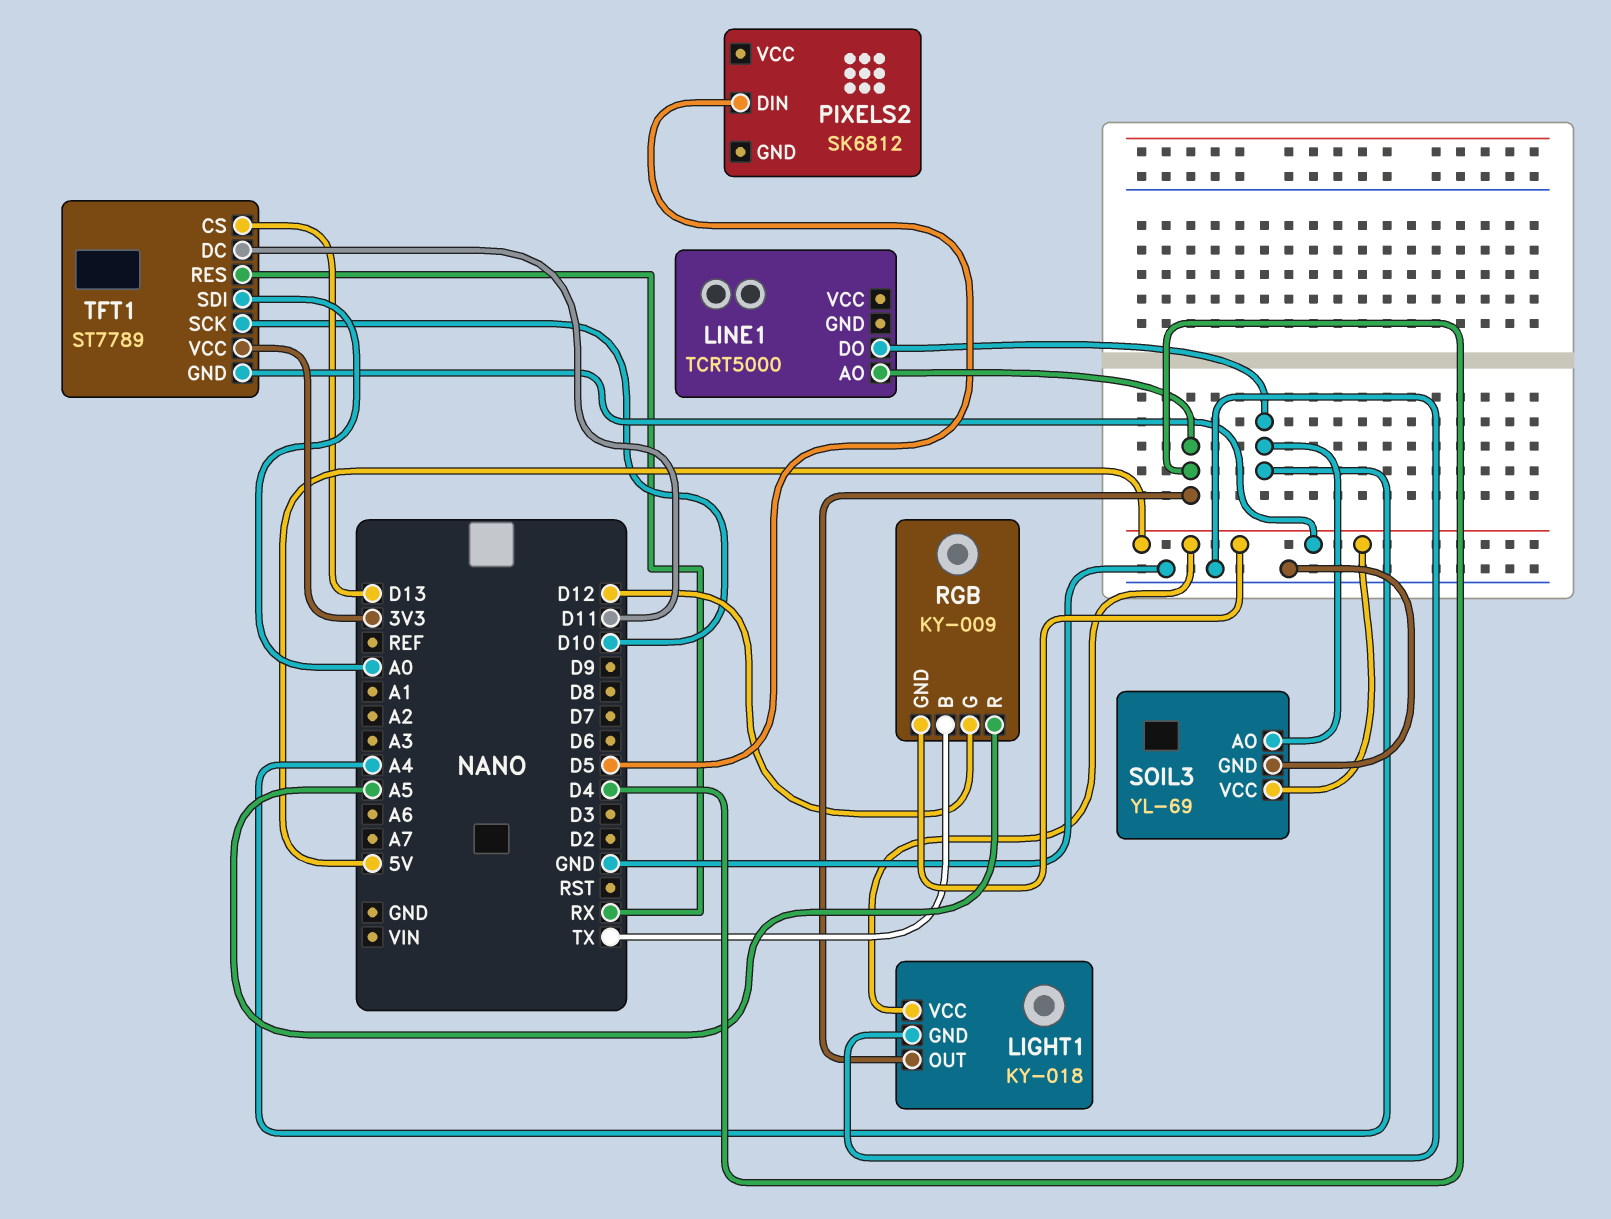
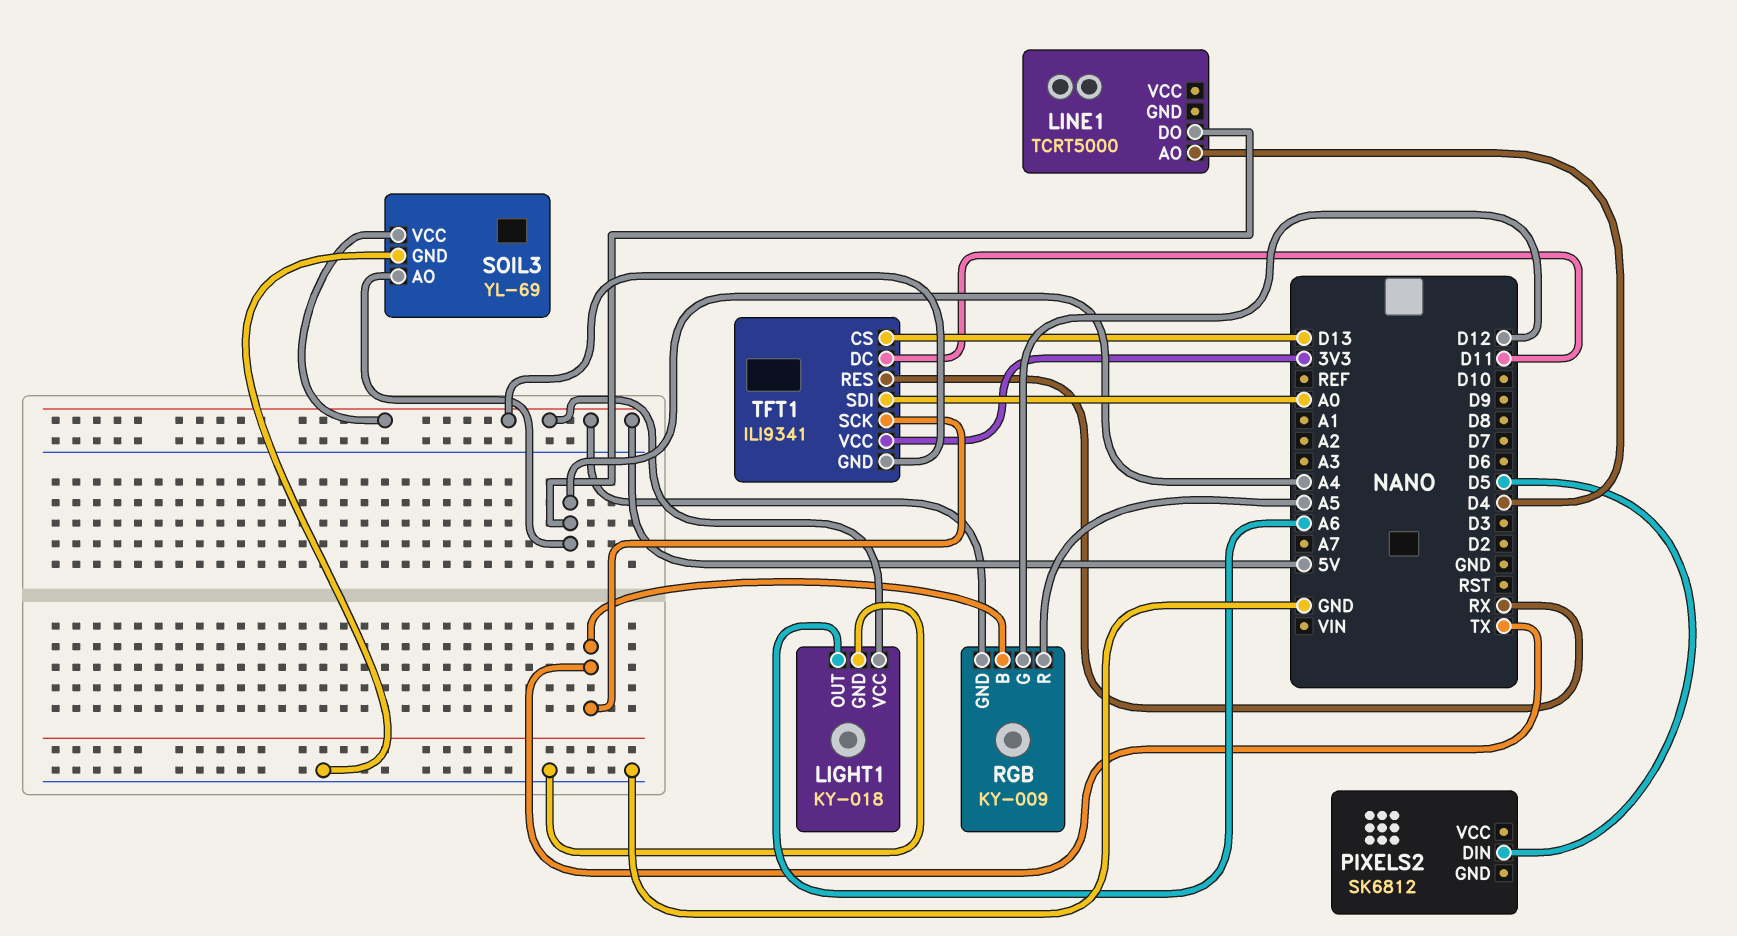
LIGHT1 pin OUT: D4 -> A6
TFT1: ST7789 -> ILI9341
TFT1 pin SCK: D10 -> TX

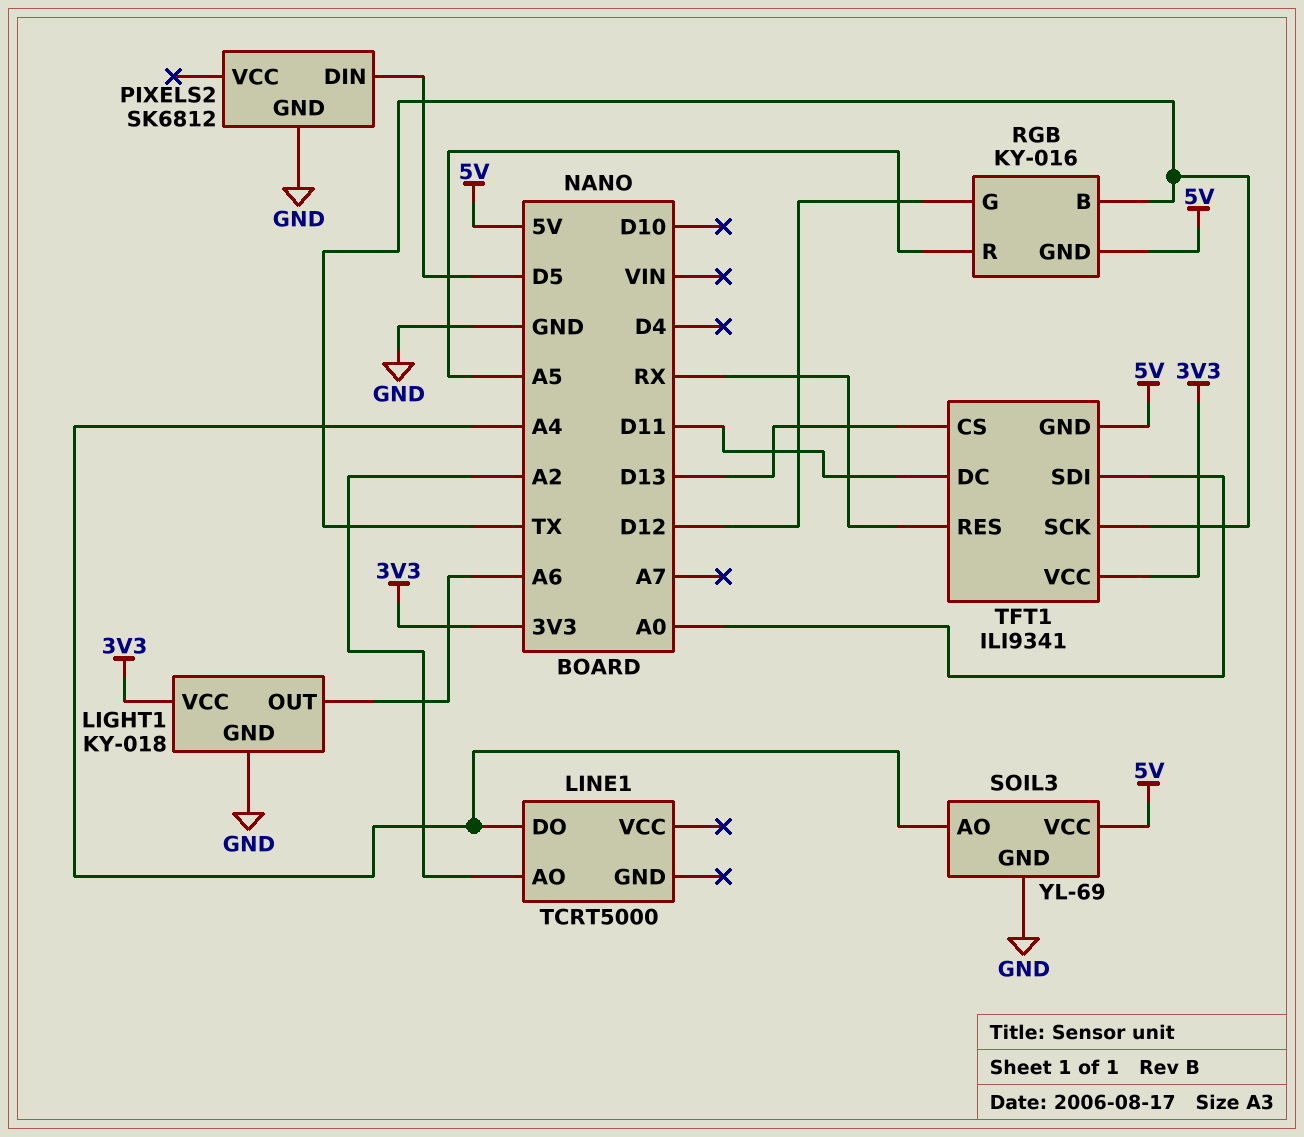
LIGHT1 pin VCC: 5V -> 3V3
LINE1 pin AO: D4 -> A2
PIXELS2 pin GND: none -> GND
RGB: KY-009 -> KY-016

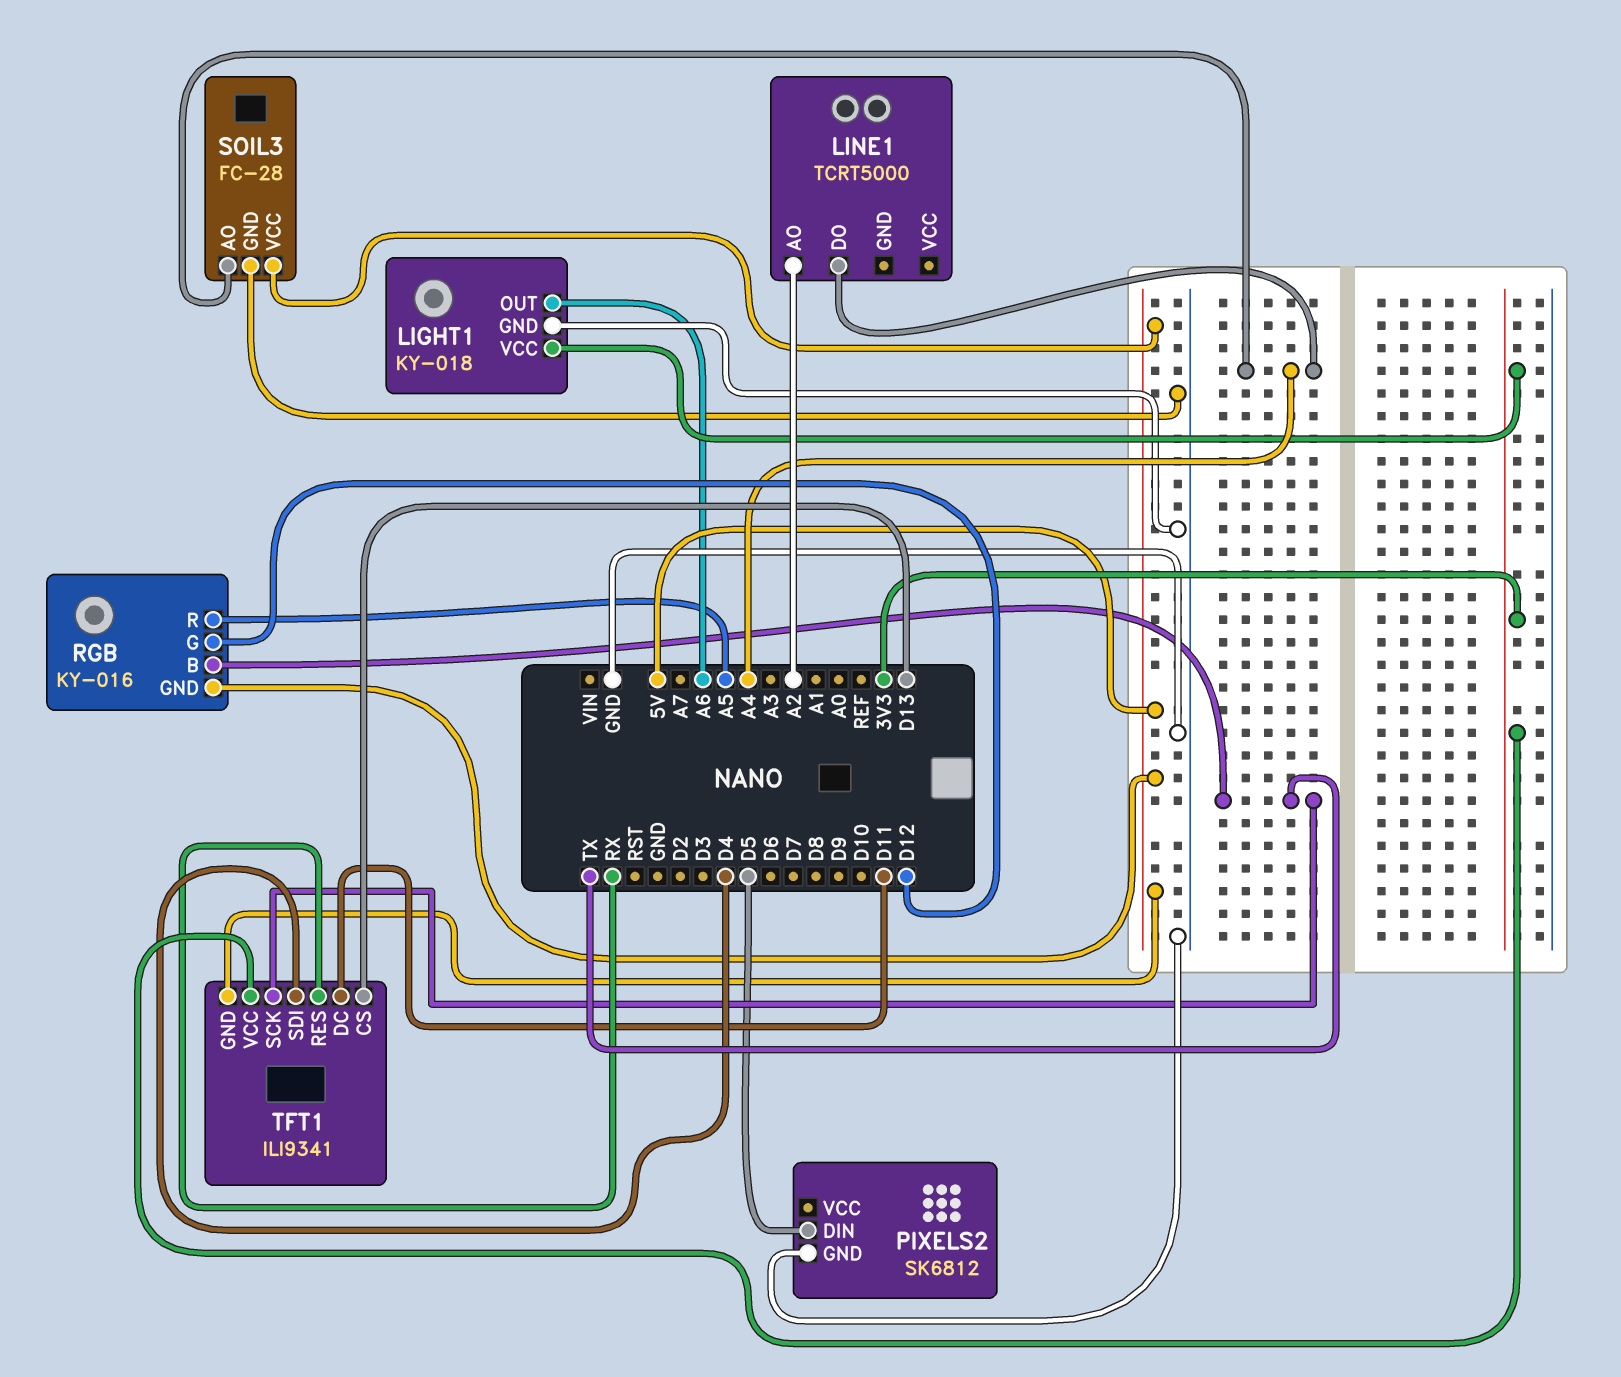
SOIL3: YL-69 -> FC-28
TFT1 pin SDI: A0 -> D4

